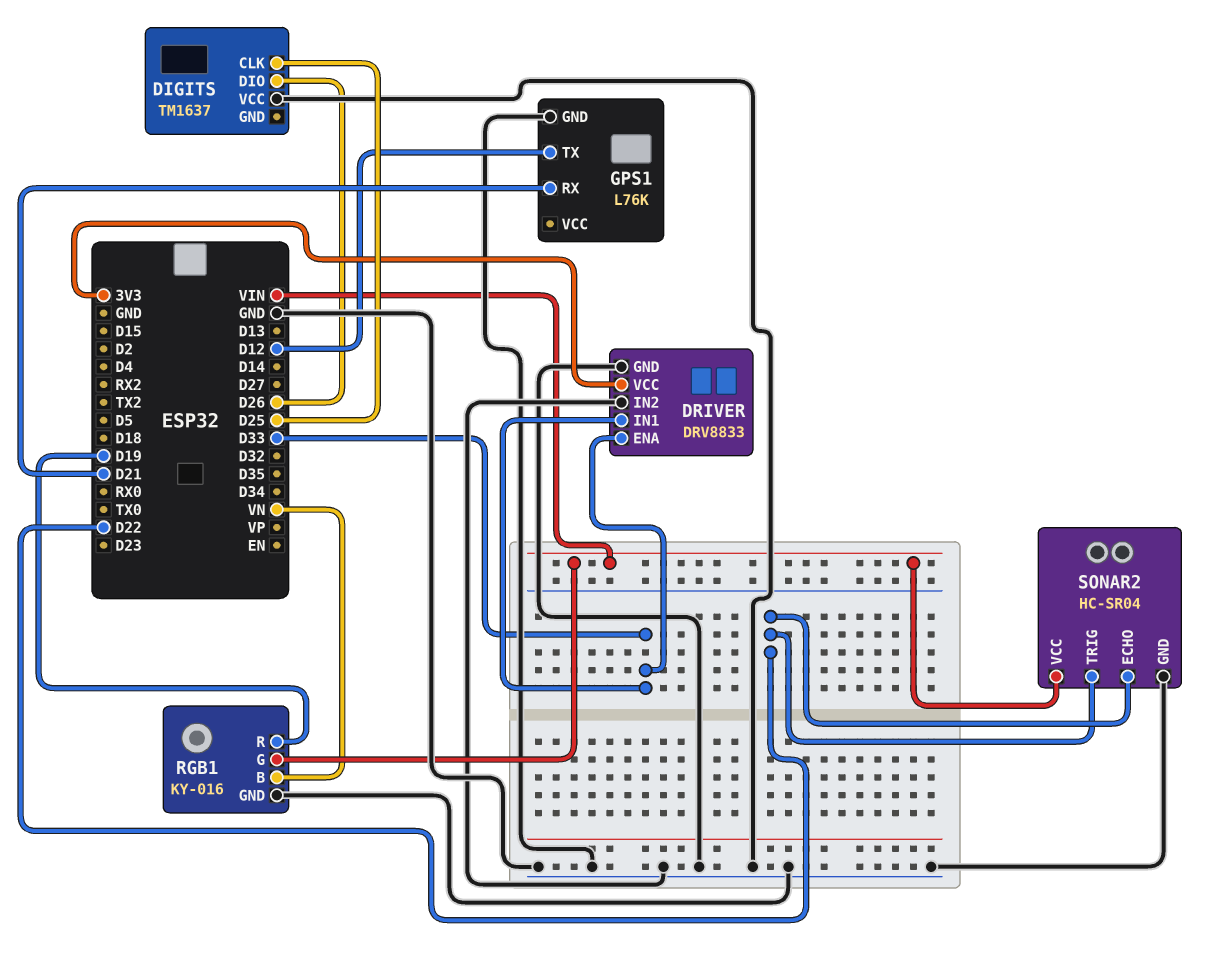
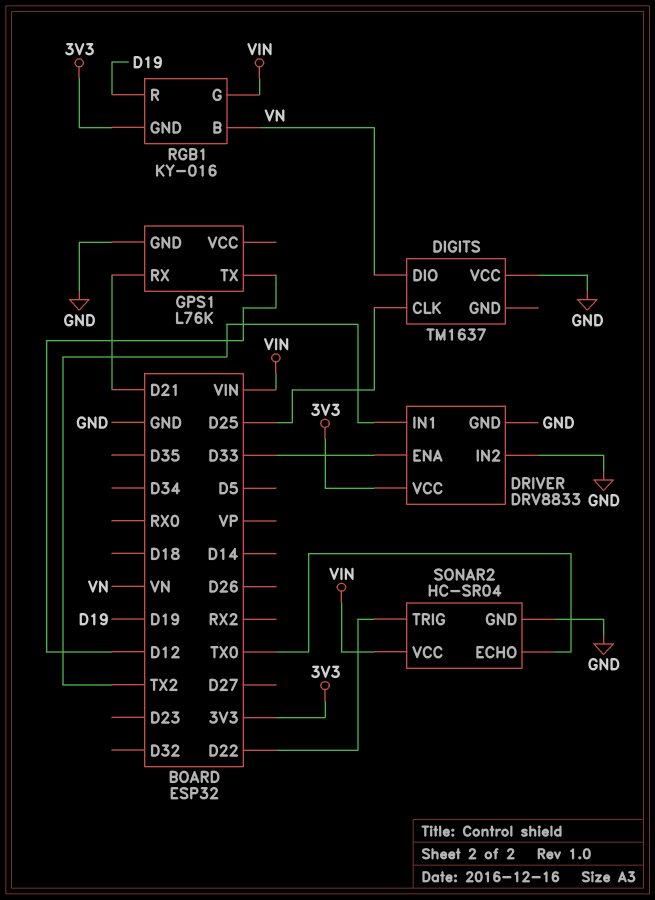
DIGITS pin DIO: D26 -> VN
DRIVER pin IN1: D33 -> TX2
RGB1 pin GND: GND -> 3V3
SONAR2 pin ECHO: D22 -> TX0

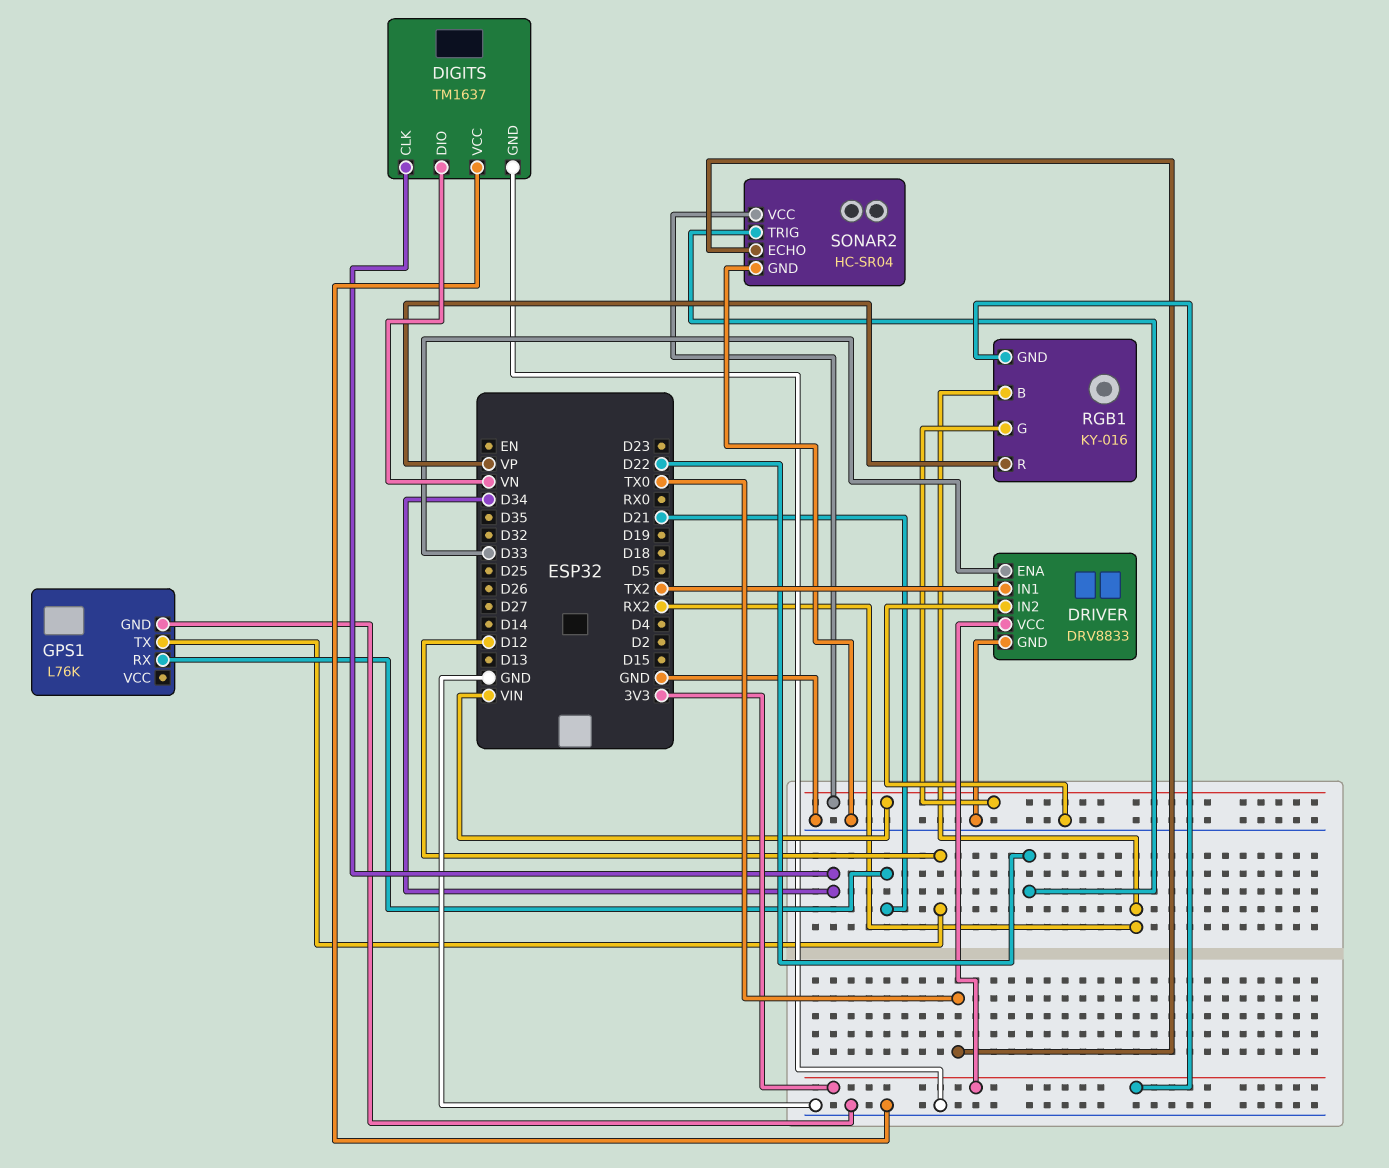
DIGITS pin CLK: D25 -> D34
DIGITS pin GND: none -> GND
RGB1 pin B: VN -> RX2
RGB1 pin R: D19 -> VP

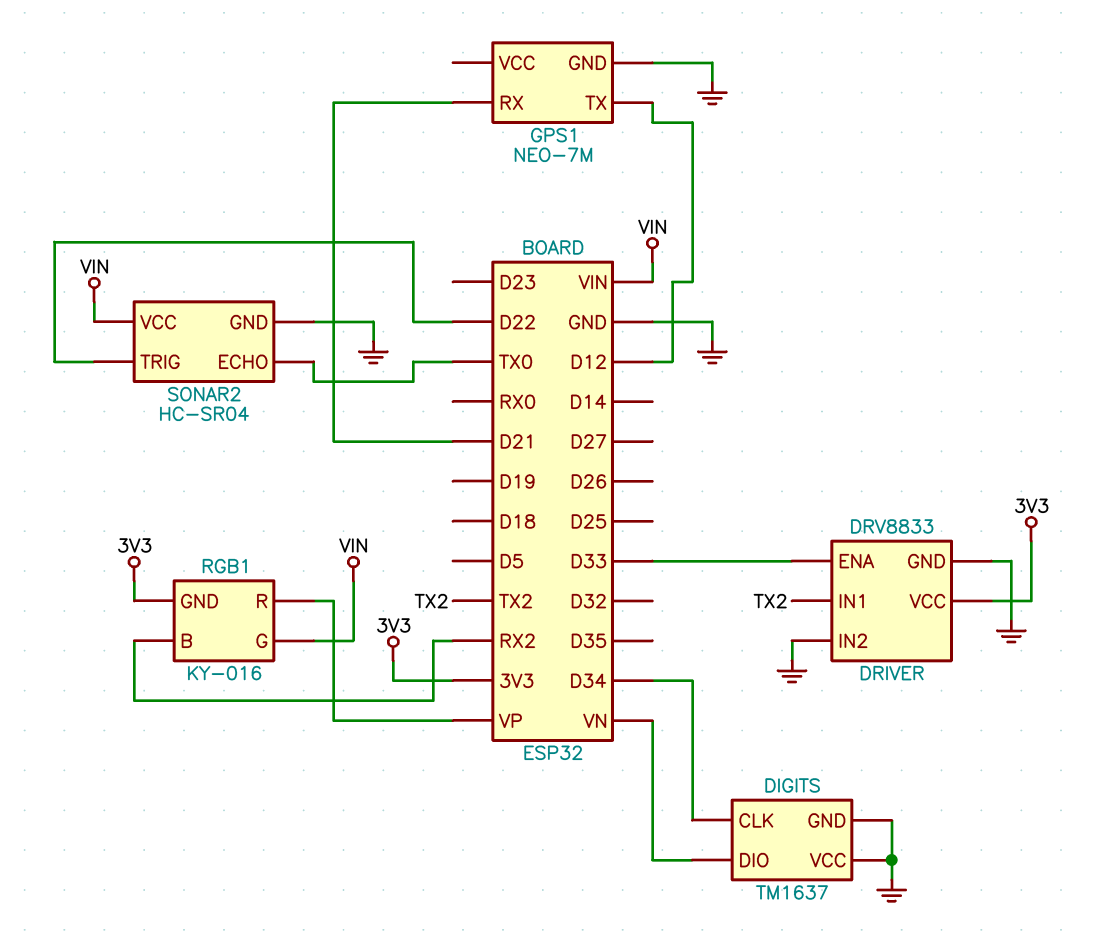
GPS1: L76K -> NEO-7M

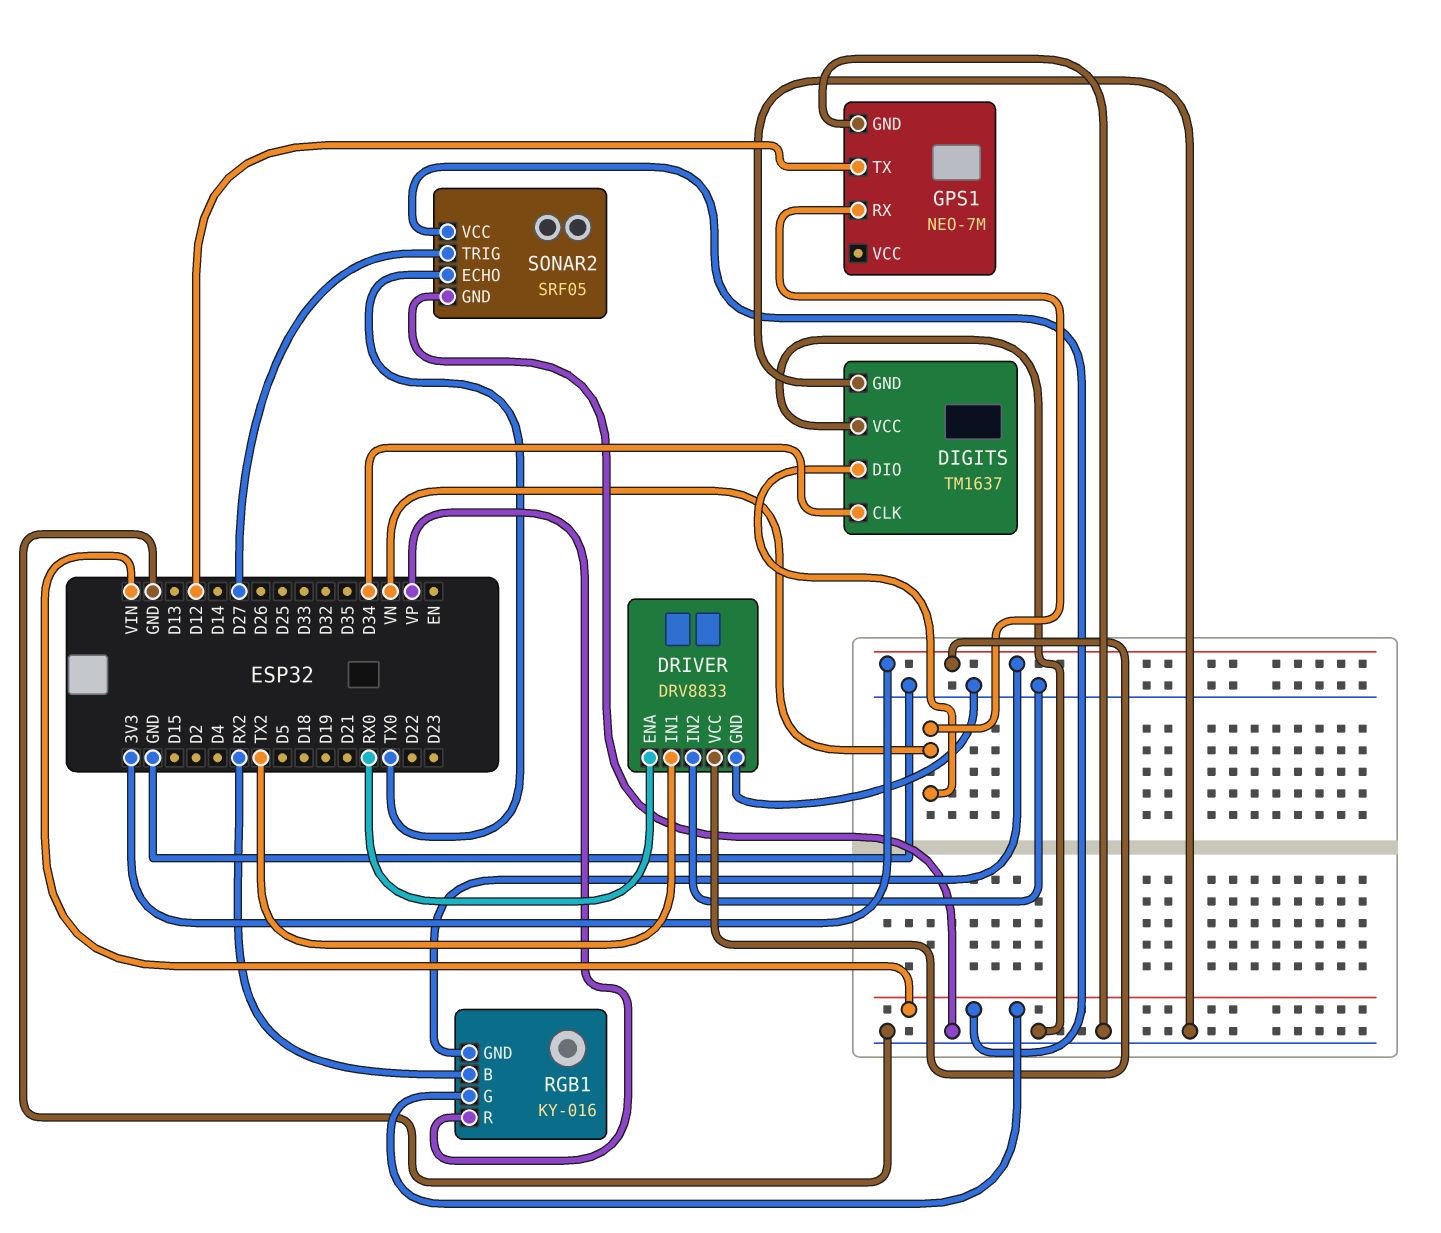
DRIVER pin ENA: D33 -> RX0
GPS1 pin RX: D21 -> VN
SONAR2: HC-SR04 -> SRF05
SONAR2 pin TRIG: D22 -> D27

